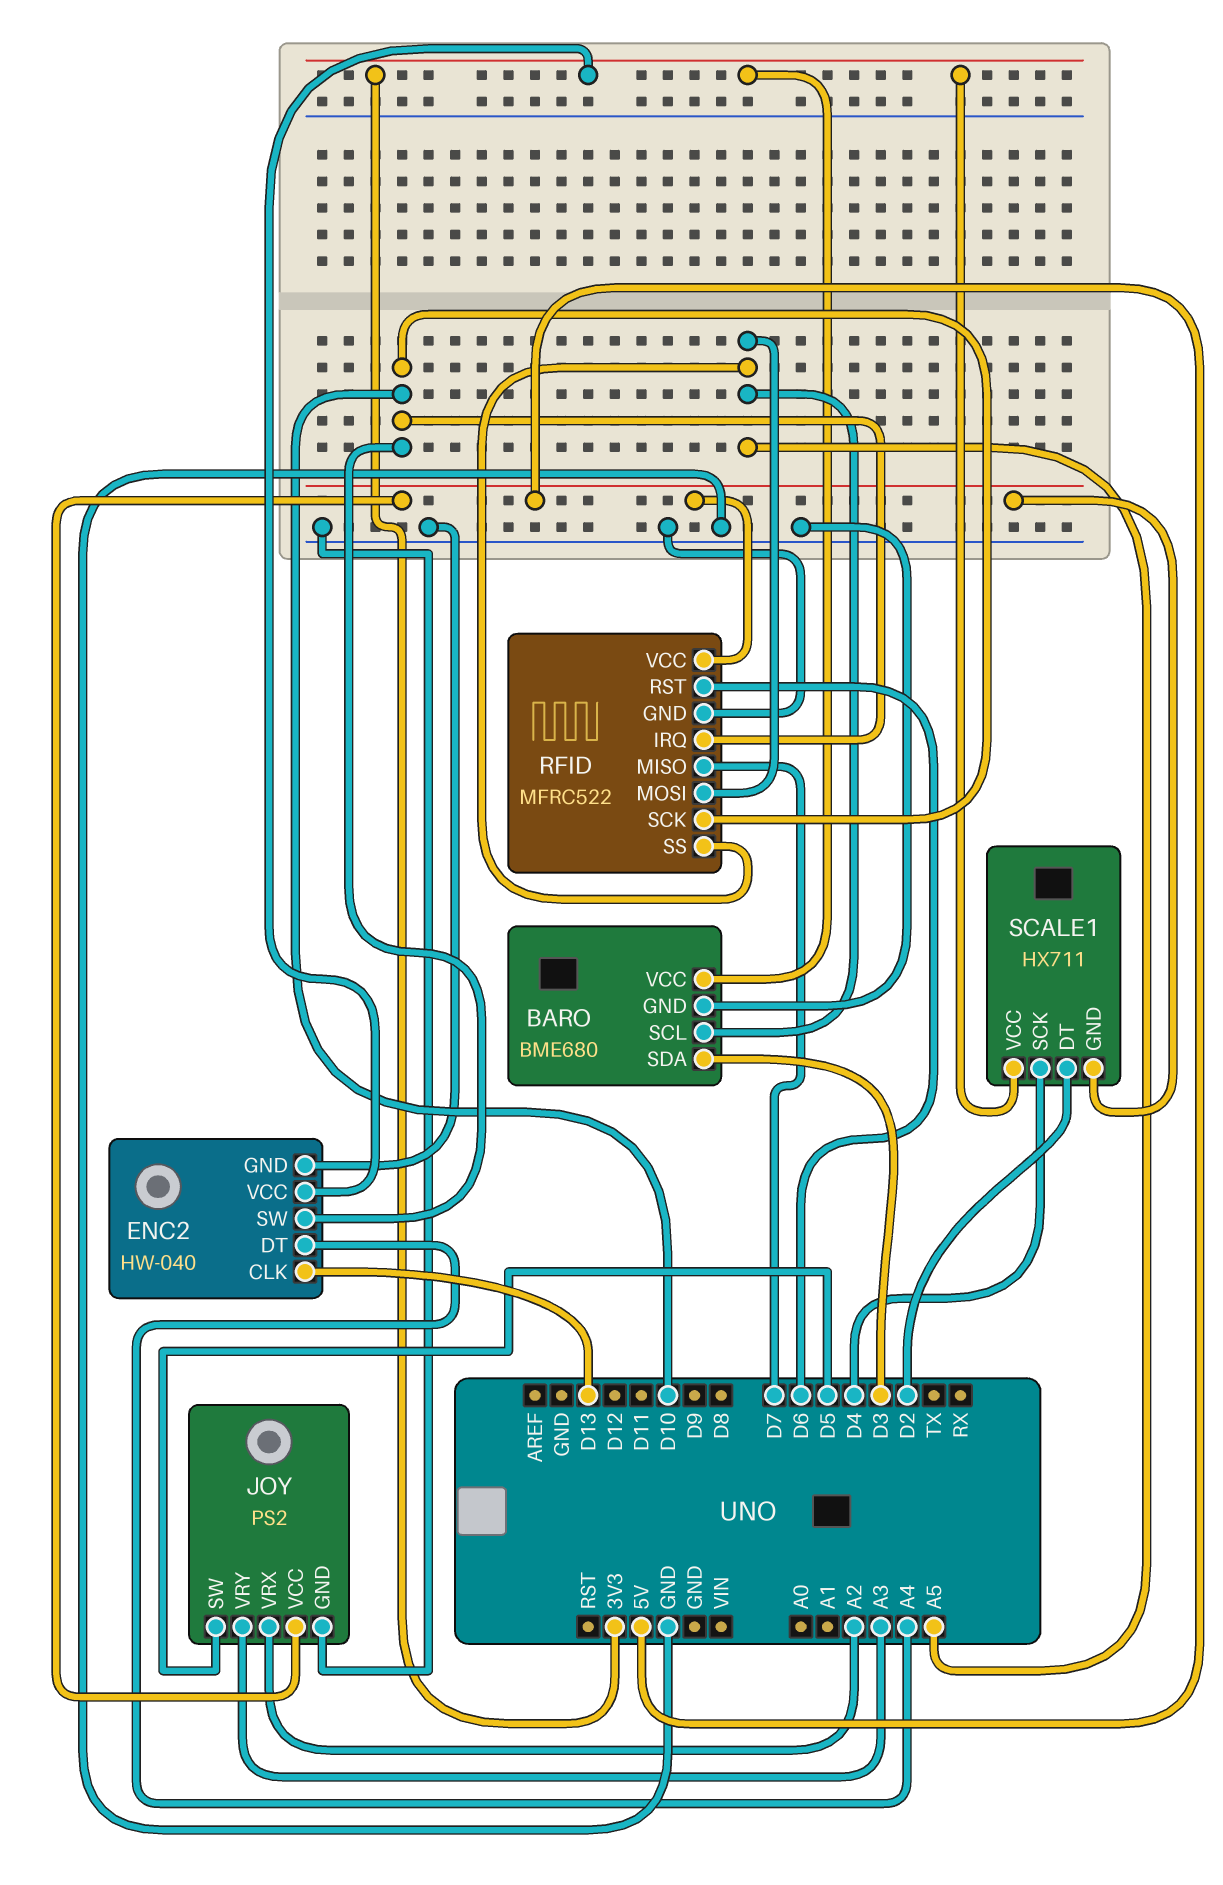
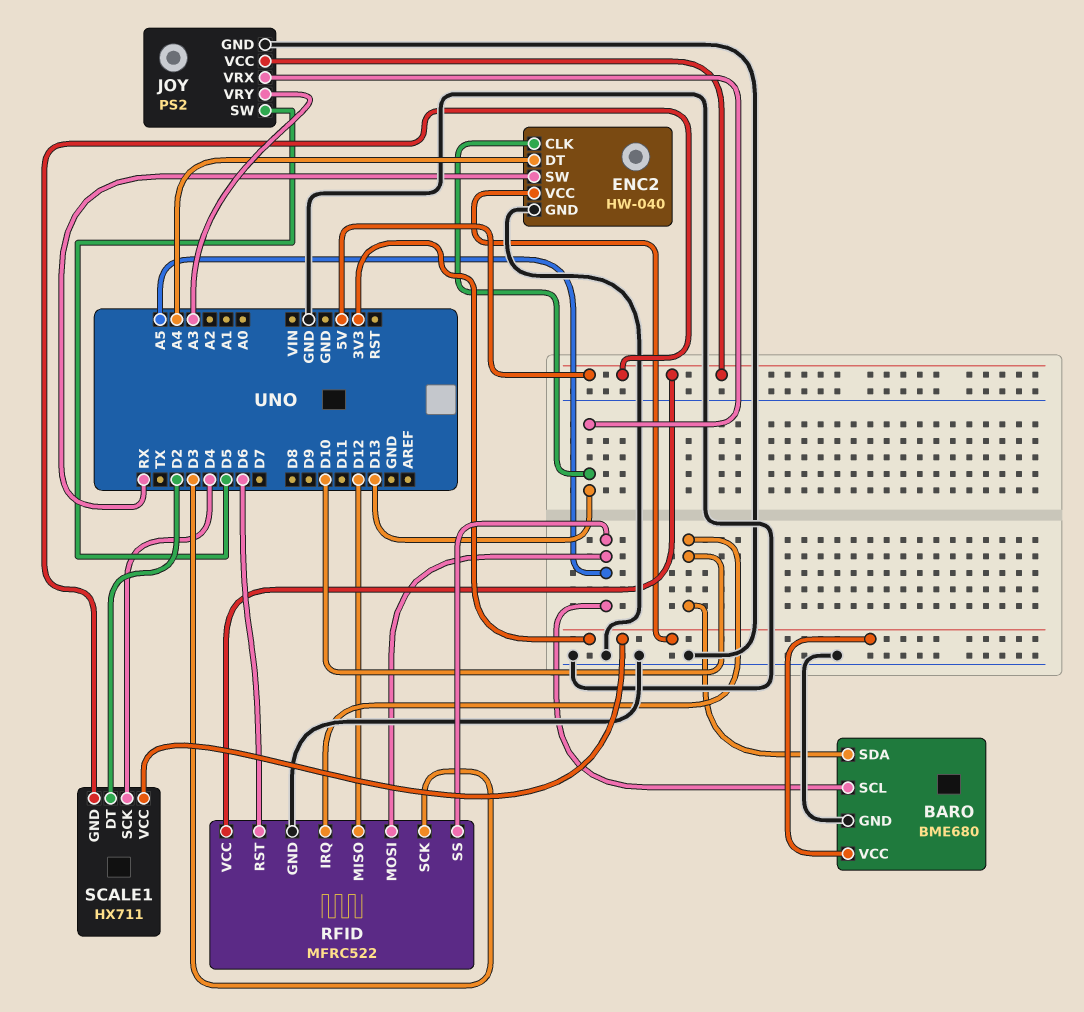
BARO pin SDA: D3 -> D10
ENC2 pin SW: D10 -> RX
JOY pin VRX: A2 -> D13
RFID pin MISO: D7 -> D12
RFID pin SCK: D10 -> D3

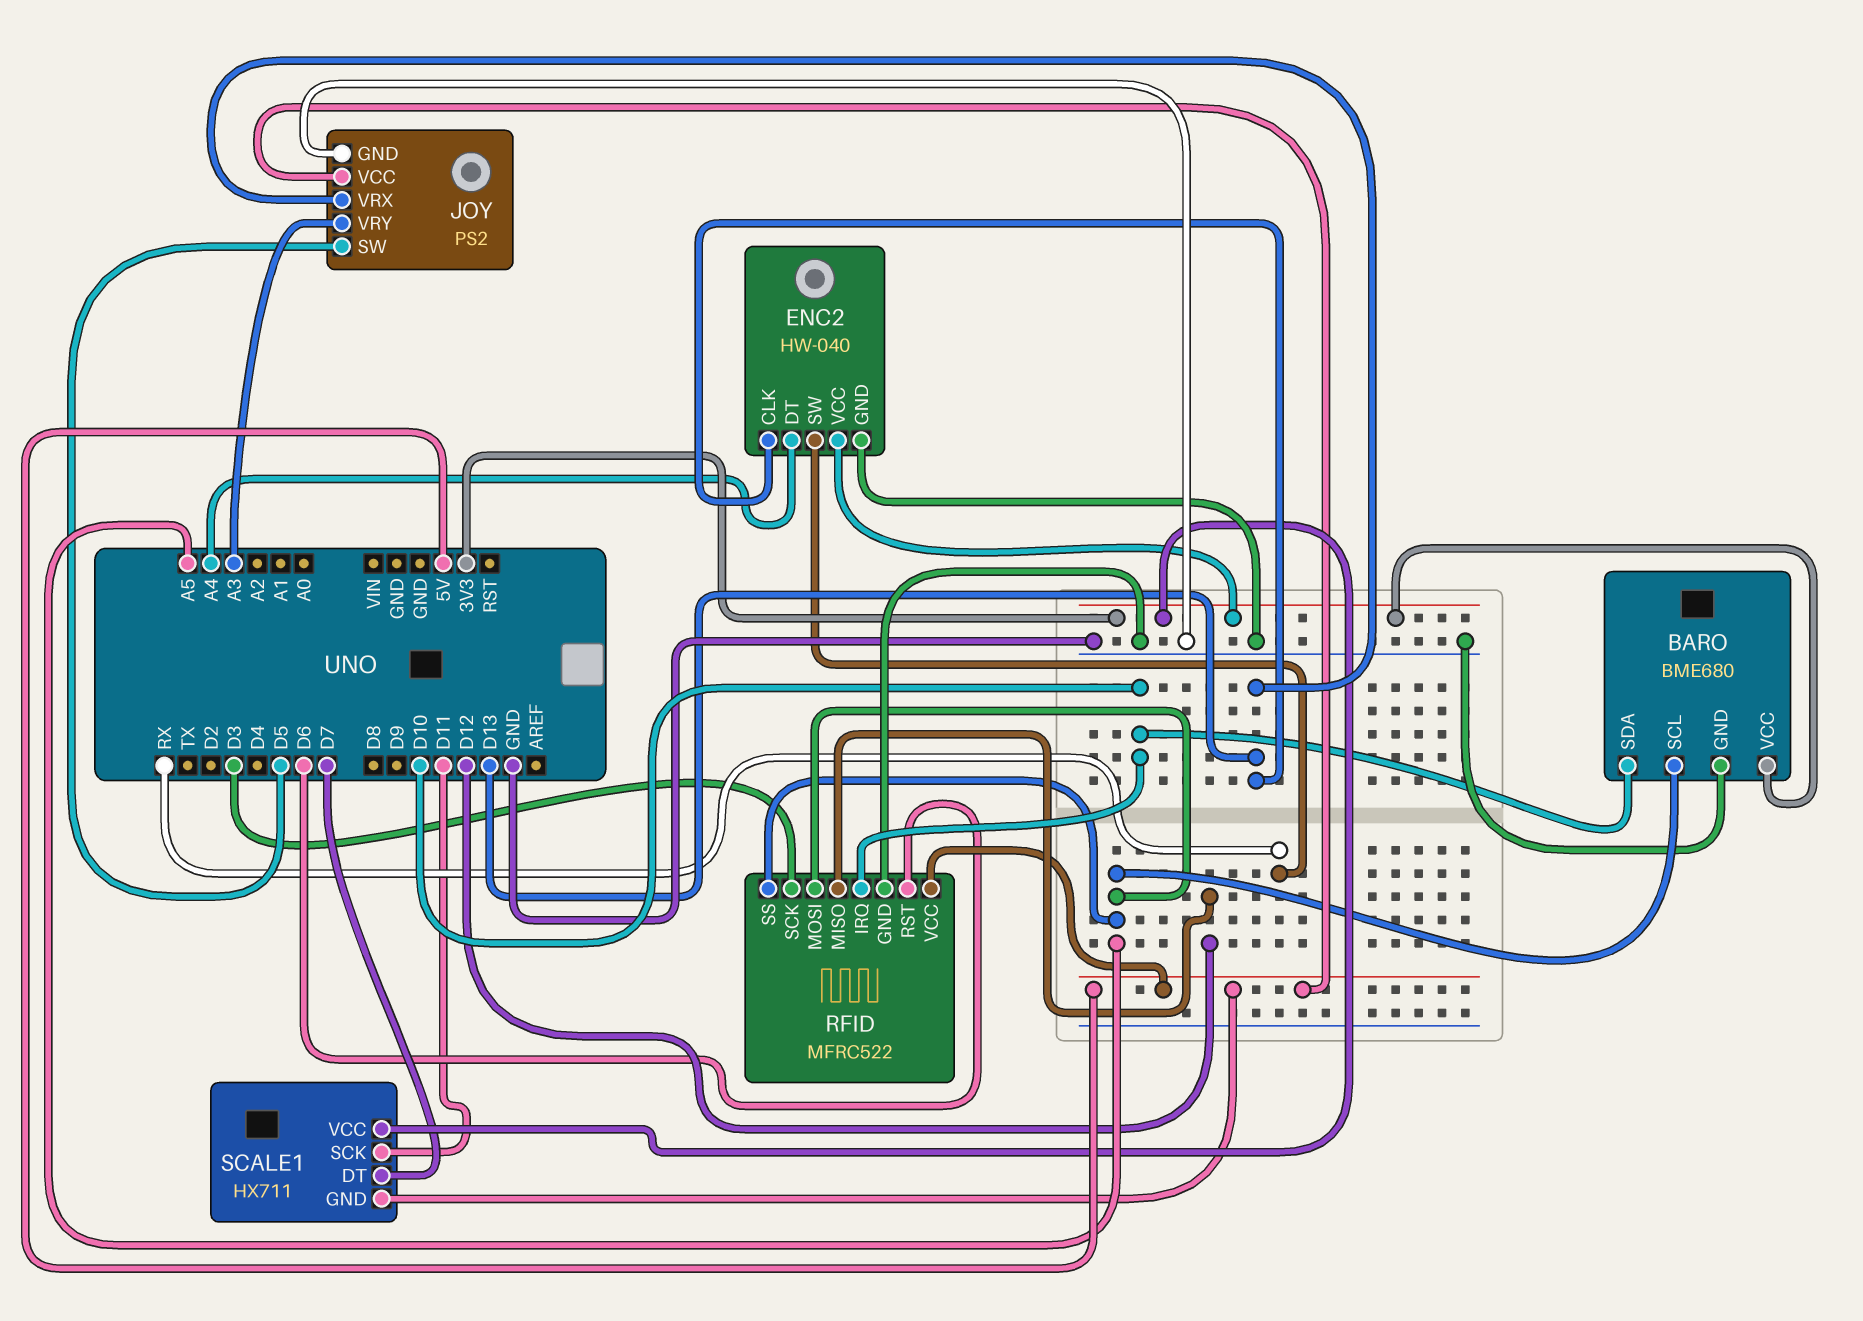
SCALE1 pin DT: D2 -> D7
SCALE1 pin SCK: D4 -> D11

